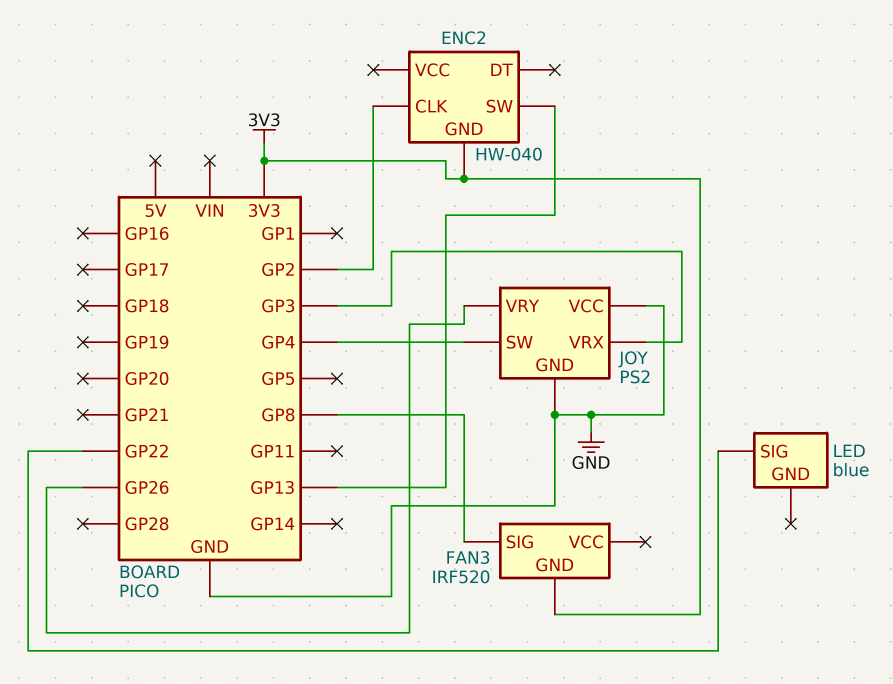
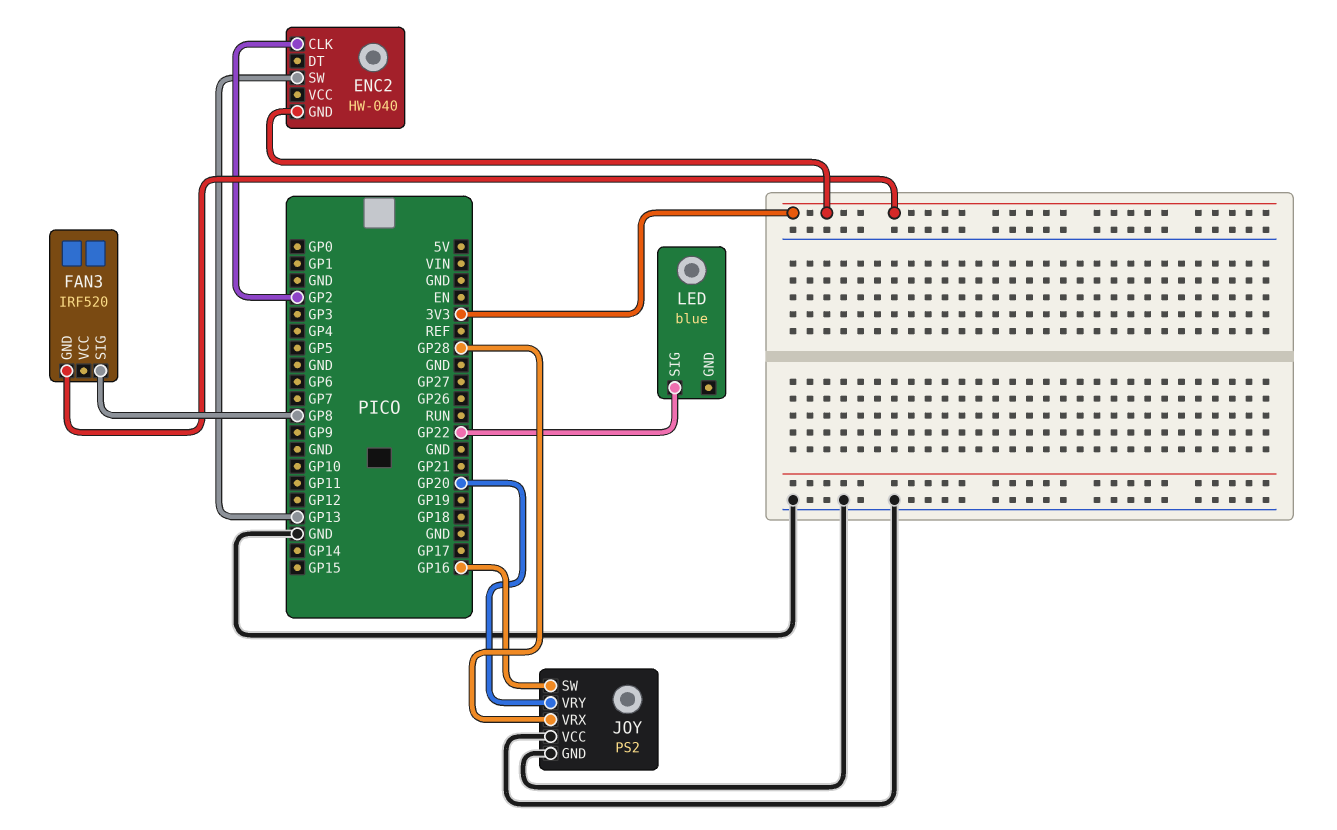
JOY pin SW: GP4 -> GP16
JOY pin VRX: GP3 -> GP28
JOY pin VRY: GP26 -> GP20

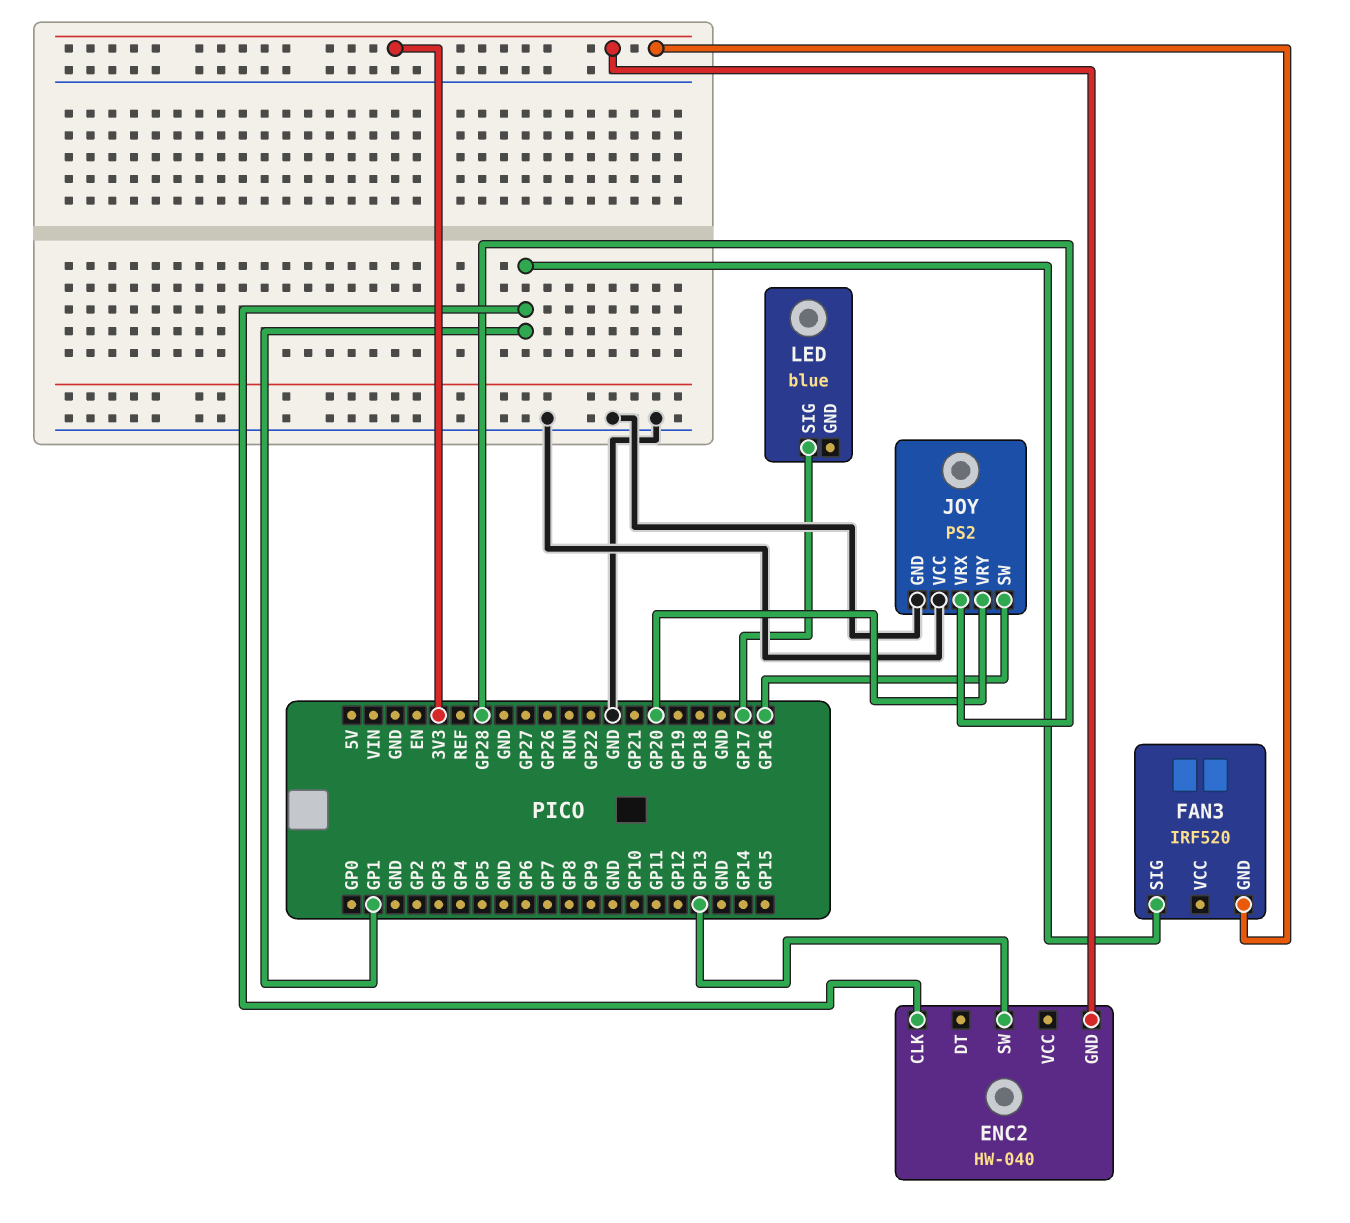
ENC2 pin CLK: GP2 -> GP1
FAN3 pin SIG: GP8 -> GP1
LED pin SIG: GP22 -> GP17

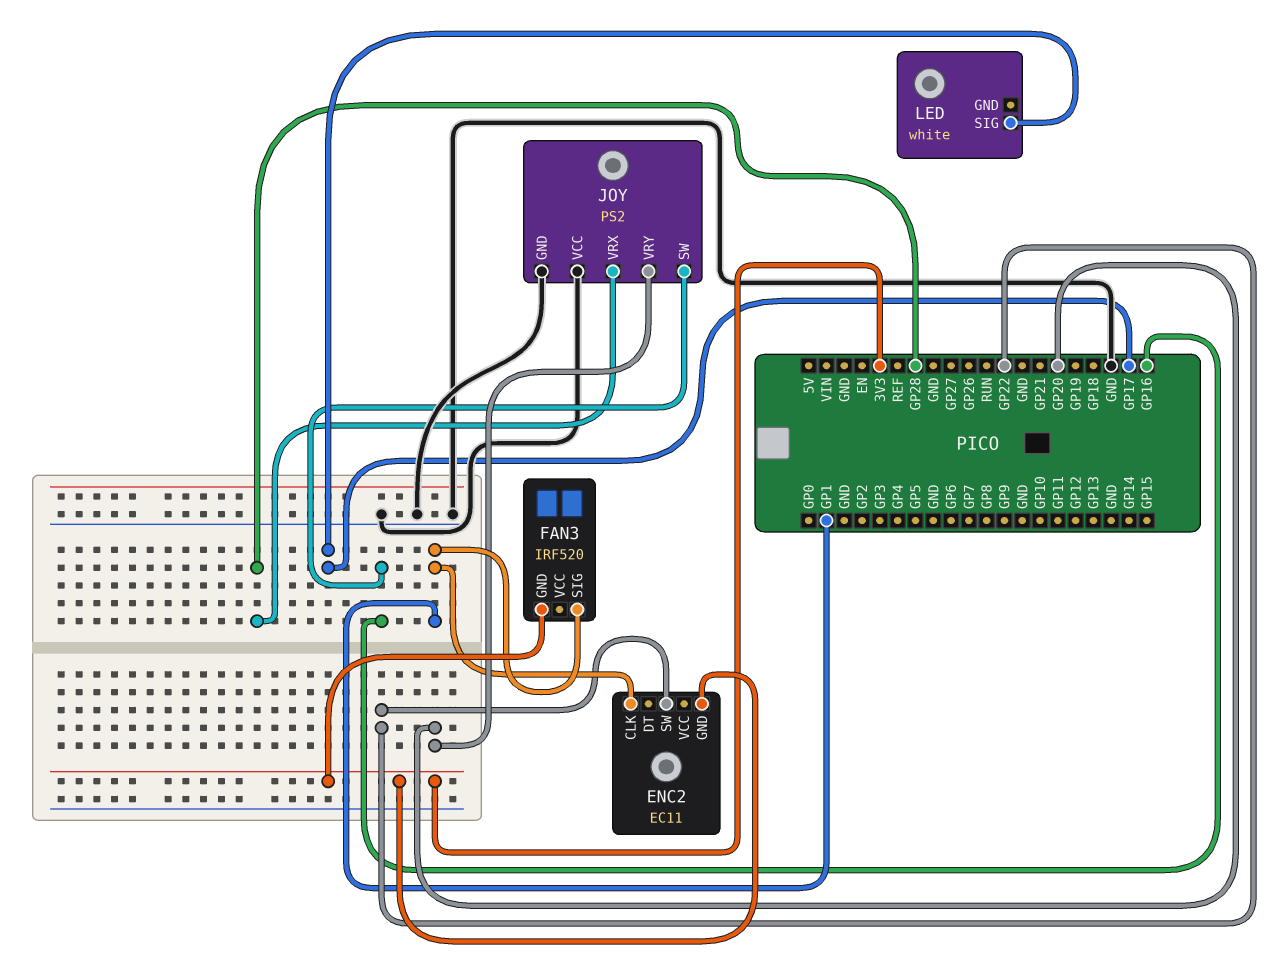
ENC2: HW-040 -> EC11
ENC2 pin SW: GP13 -> GP22
LED: blue -> white

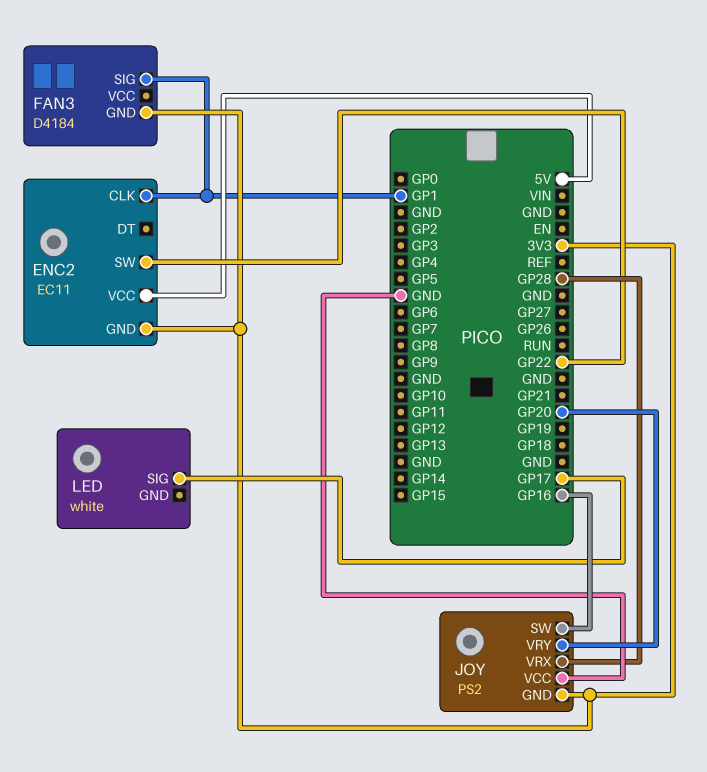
ENC2 pin VCC: none -> 5V
FAN3: IRF520 -> D4184
JOY pin GND: GND -> 3V3

